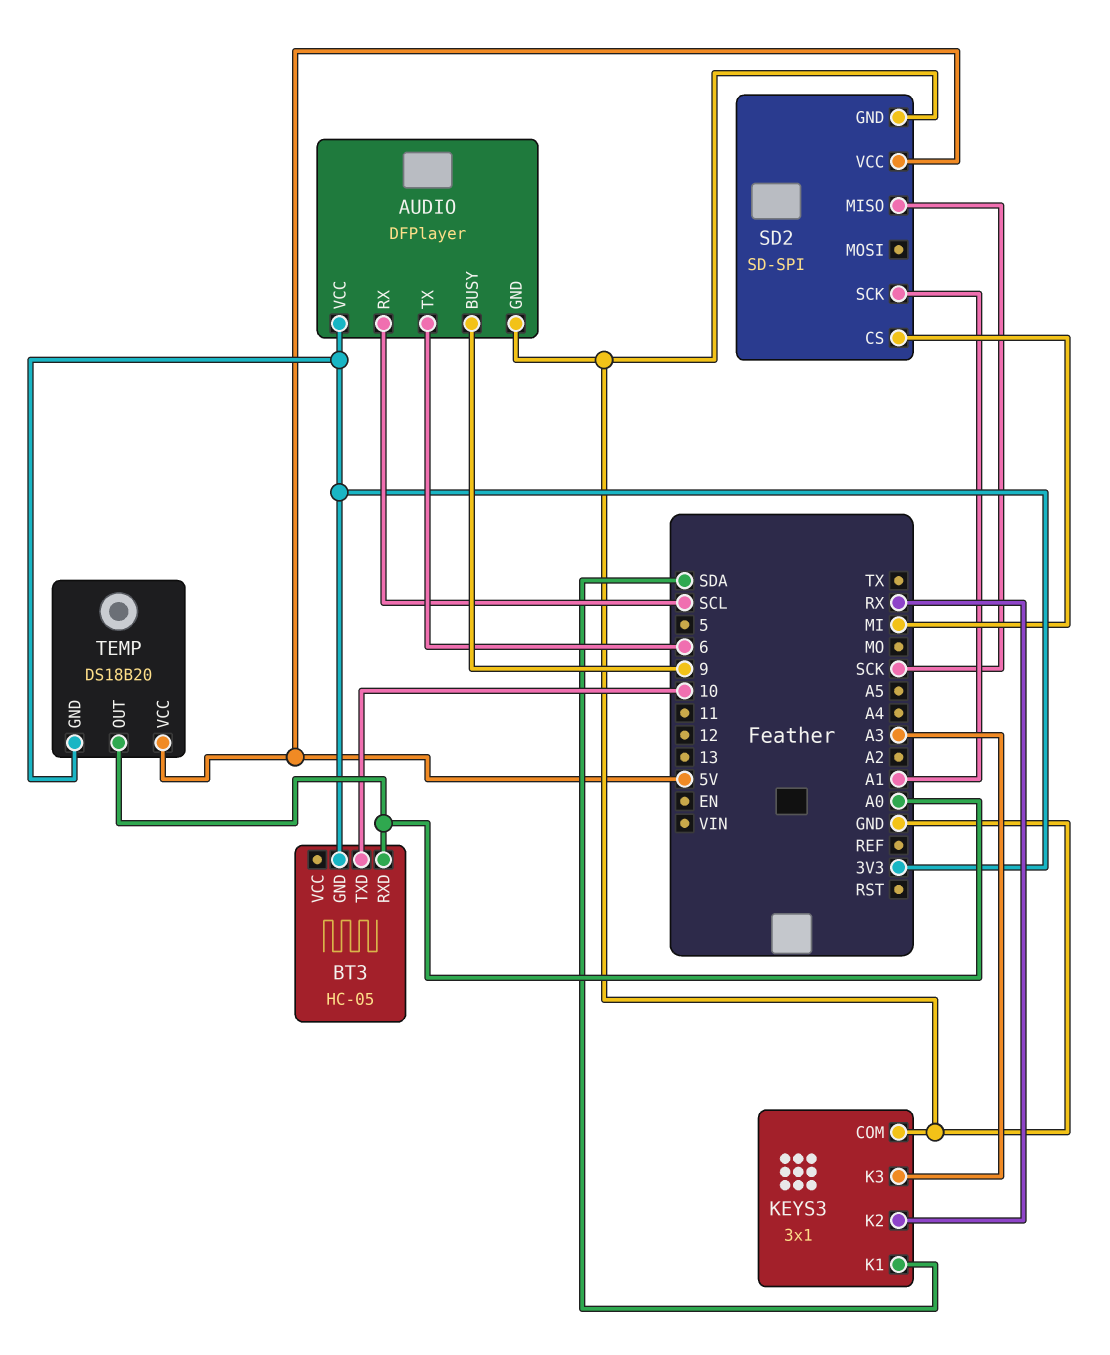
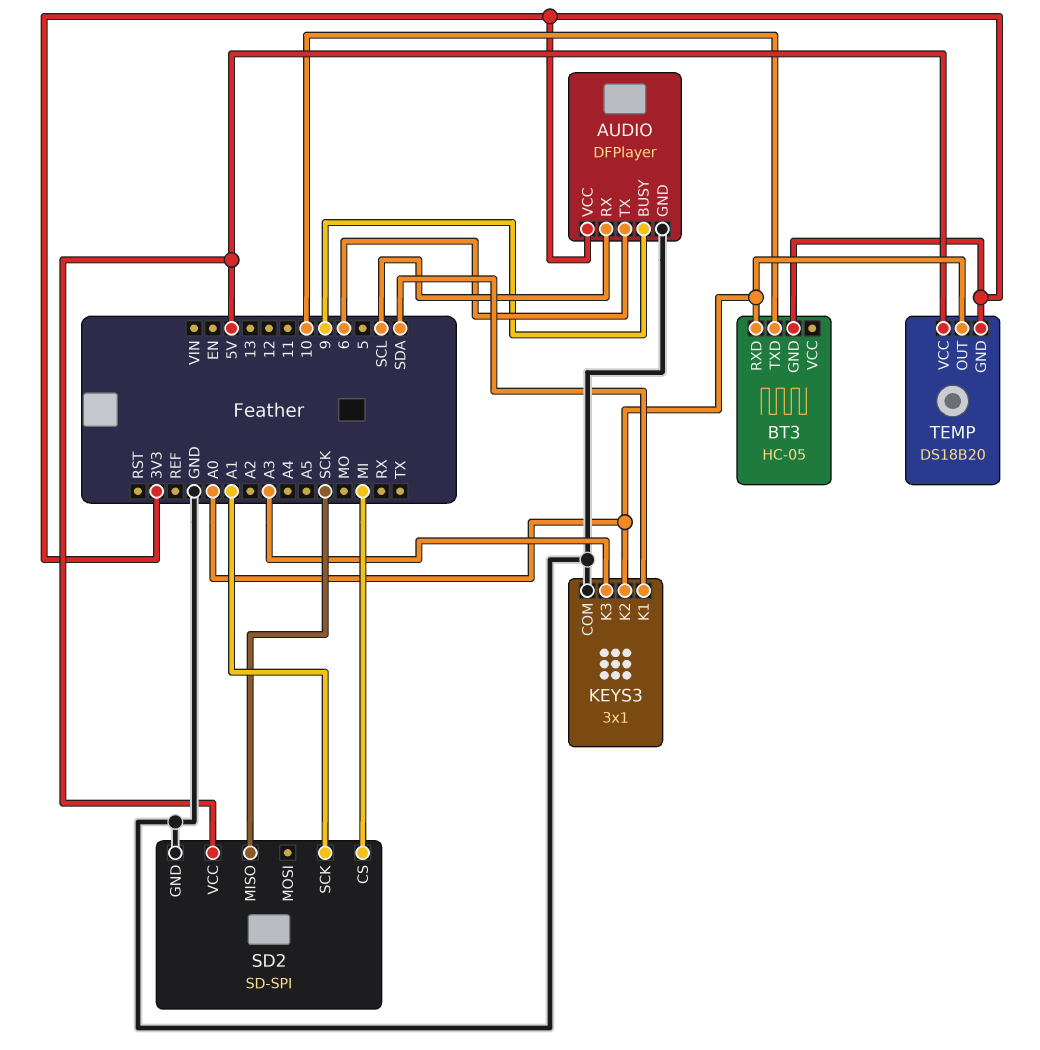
KEYS3 pin K2: RX -> A0

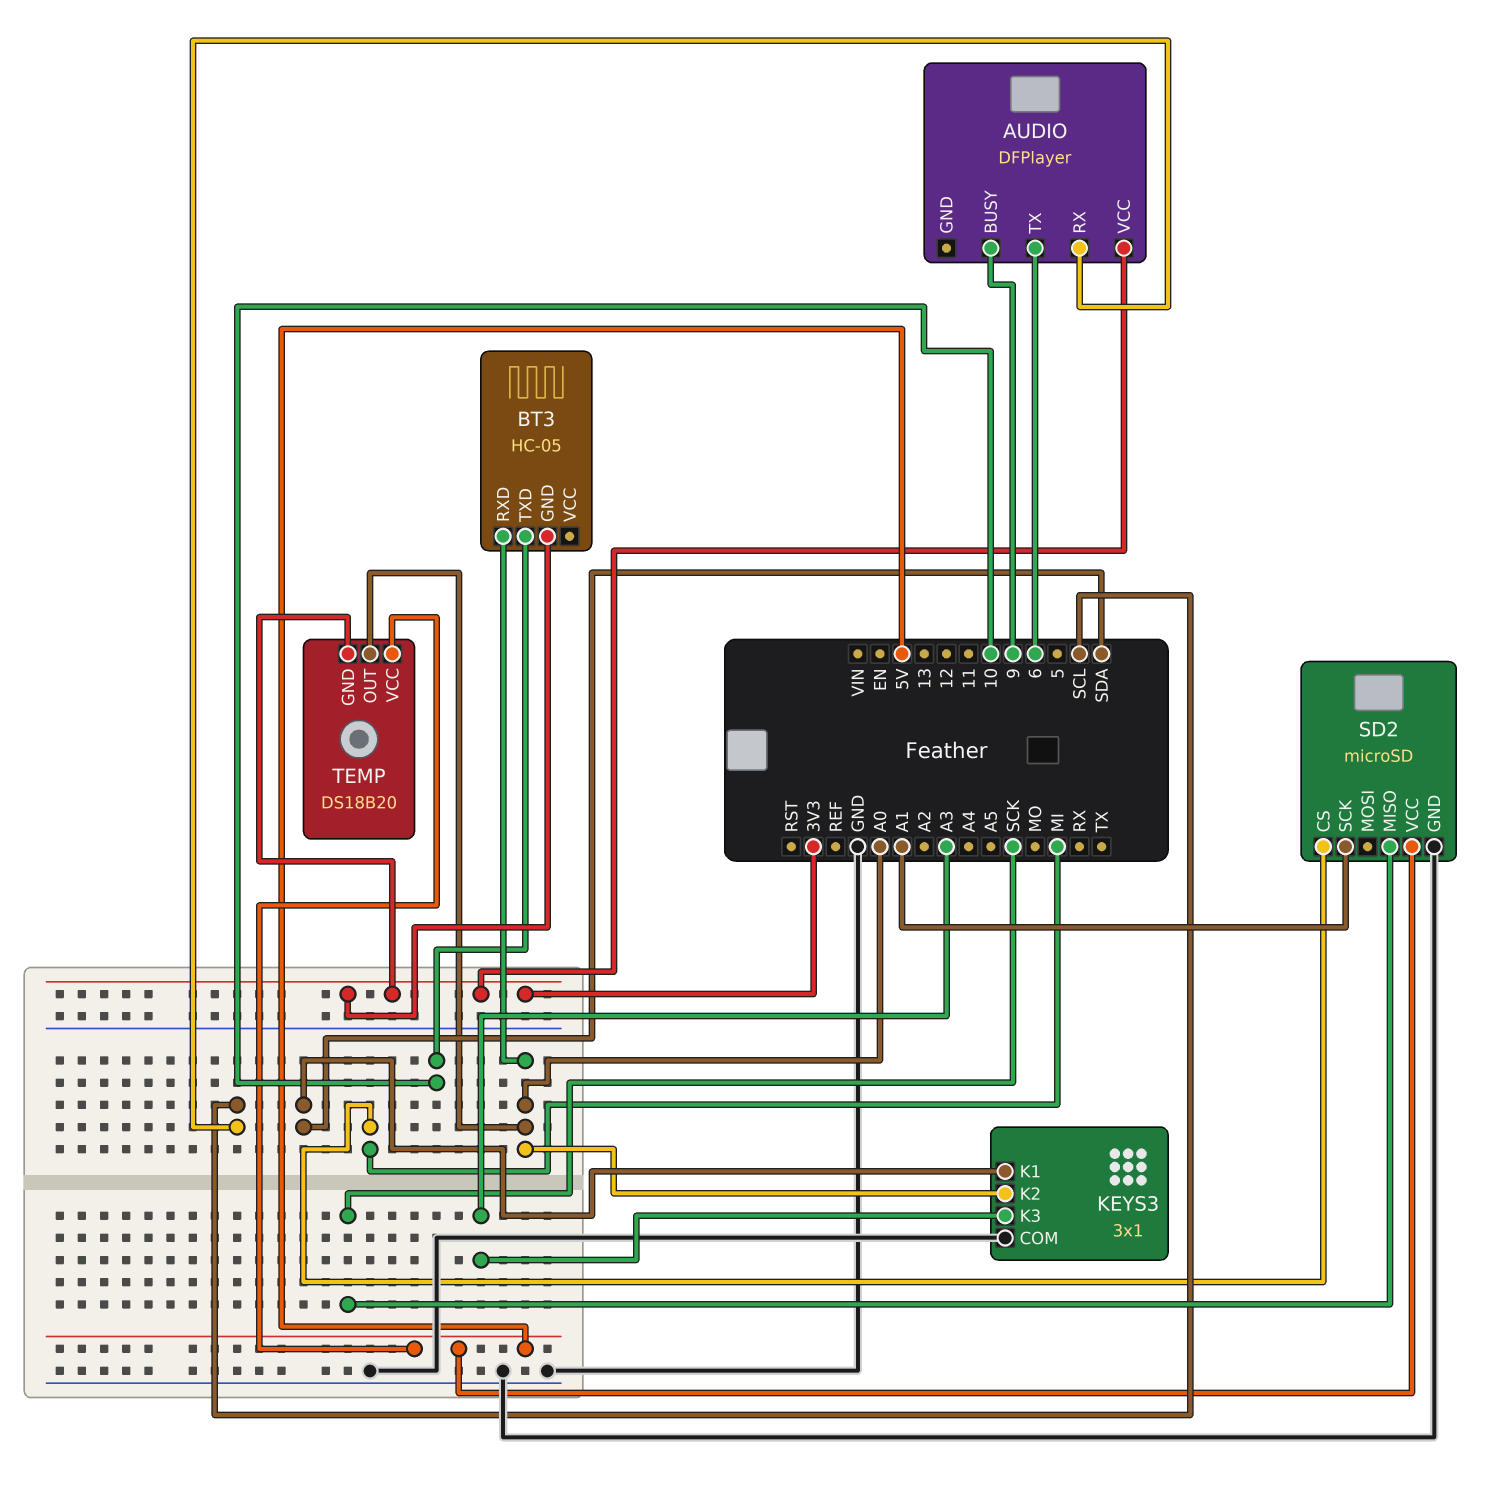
AUDIO pin GND: GND -> none
SD2: SD-SPI -> microSD

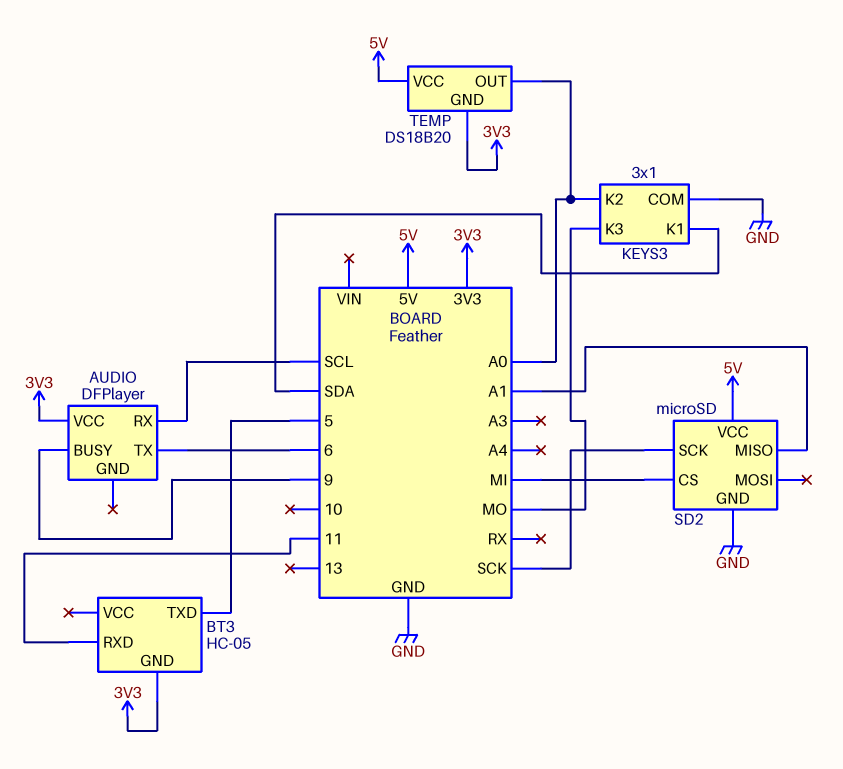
BT3 pin RXD: A0 -> 11
BT3 pin TXD: 10 -> 5
KEYS3 pin K3: A3 -> MO
SD2 pin MISO: SCK -> A1
SD2 pin SCK: A1 -> SCK

